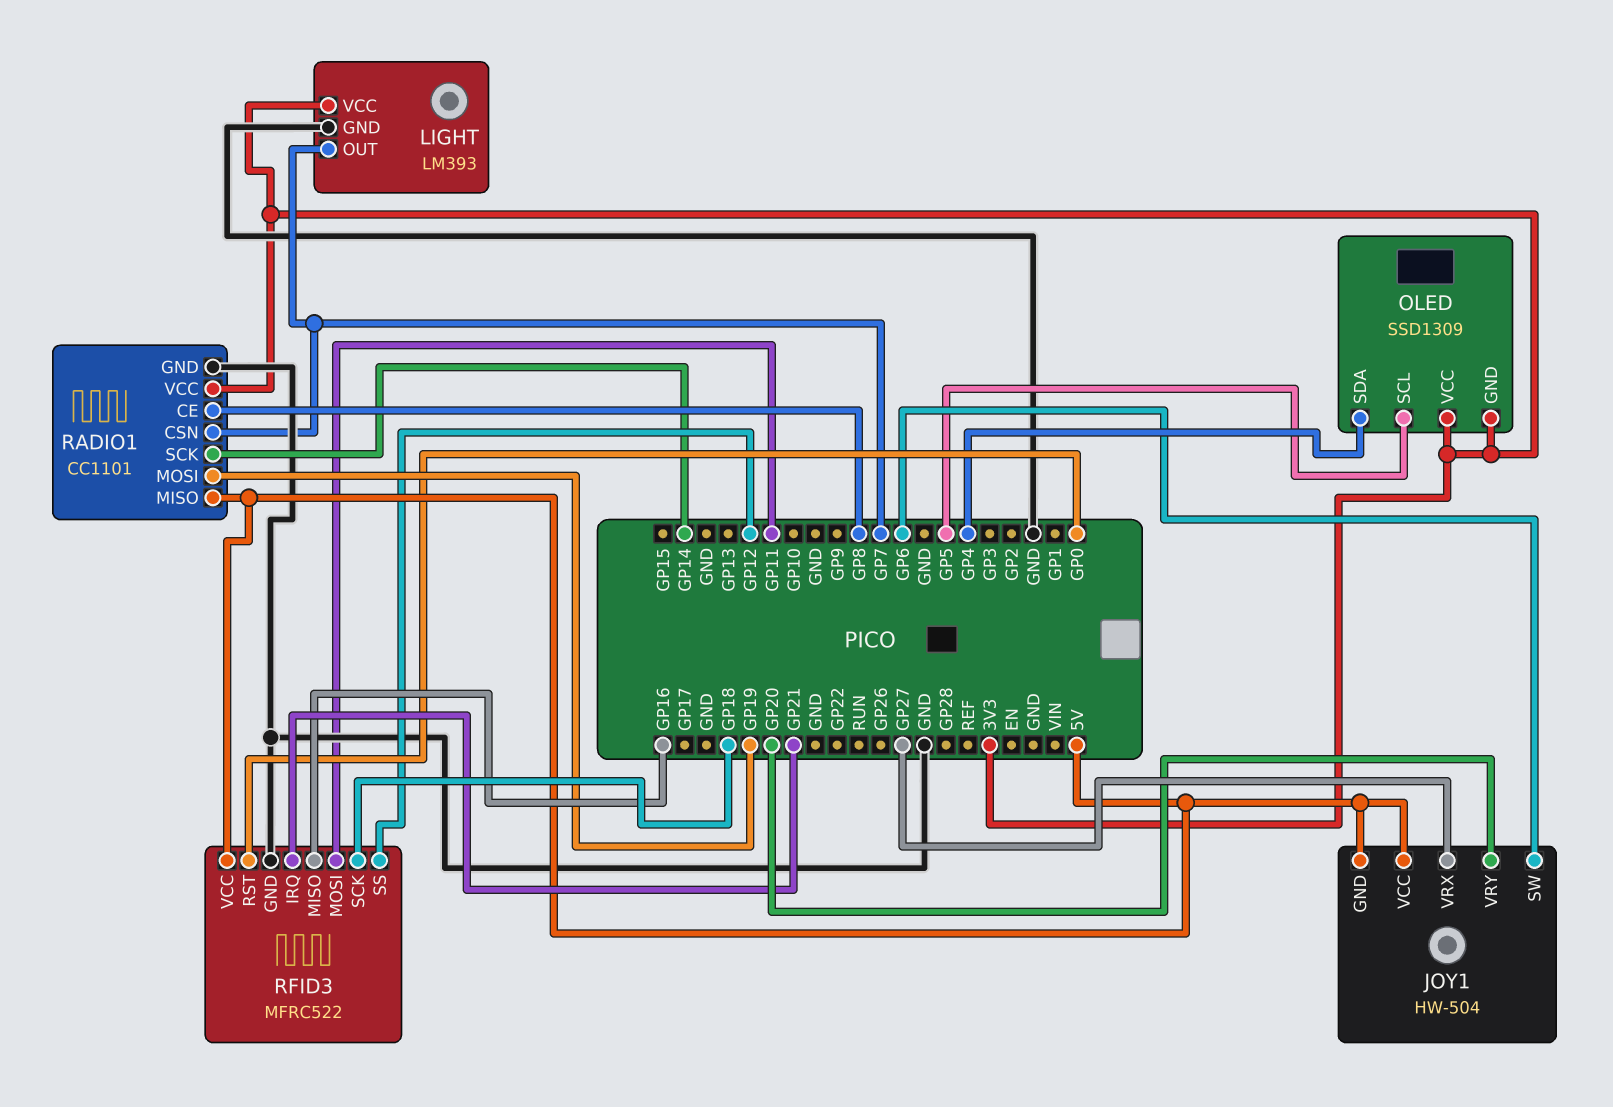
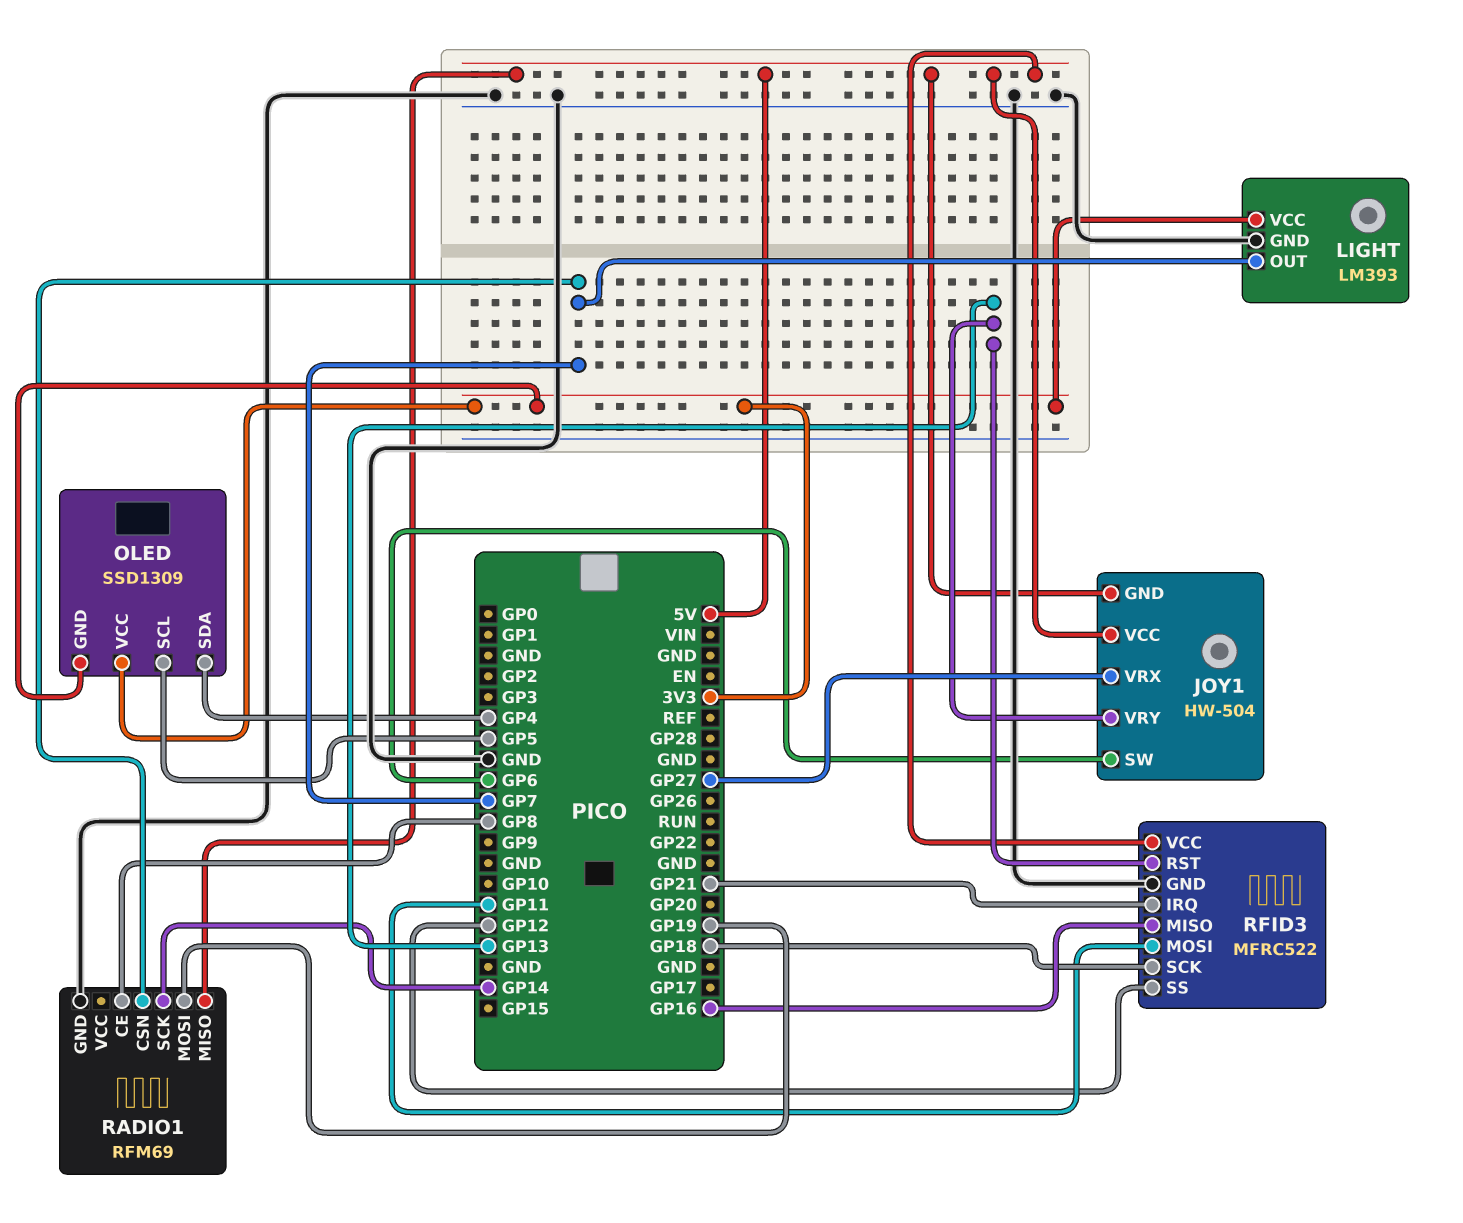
JOY1 pin VRY: GP20 -> GP13
RADIO1: CC1101 -> RFM69
RADIO1 pin VCC: 3V3 -> none
RFID3 pin RST: GP0 -> GP13

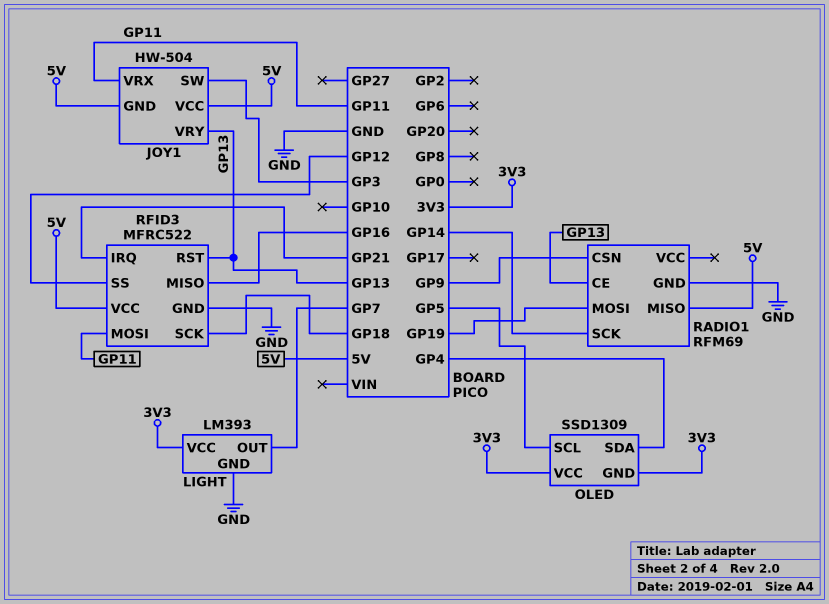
JOY1 pin SW: GP6 -> GP3
JOY1 pin VRX: GP27 -> GP11
RADIO1 pin CE: GP8 -> GP13
RADIO1 pin CSN: GP7 -> GP9

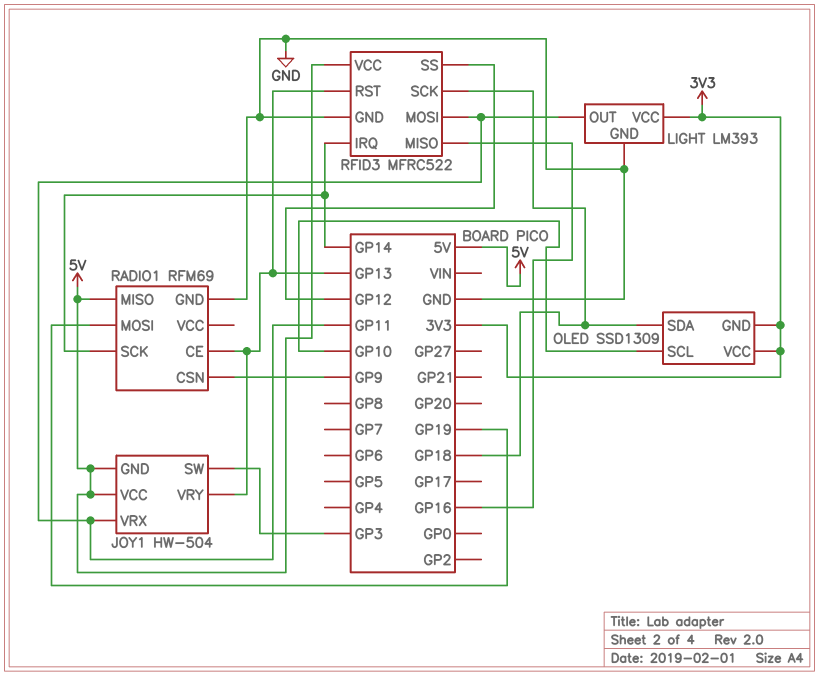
LIGHT pin OUT: GP7 -> GP11
OLED pin SCL: GP5 -> GP10
OLED pin SDA: GP4 -> GP18
RFID3 pin IRQ: GP21 -> GP14

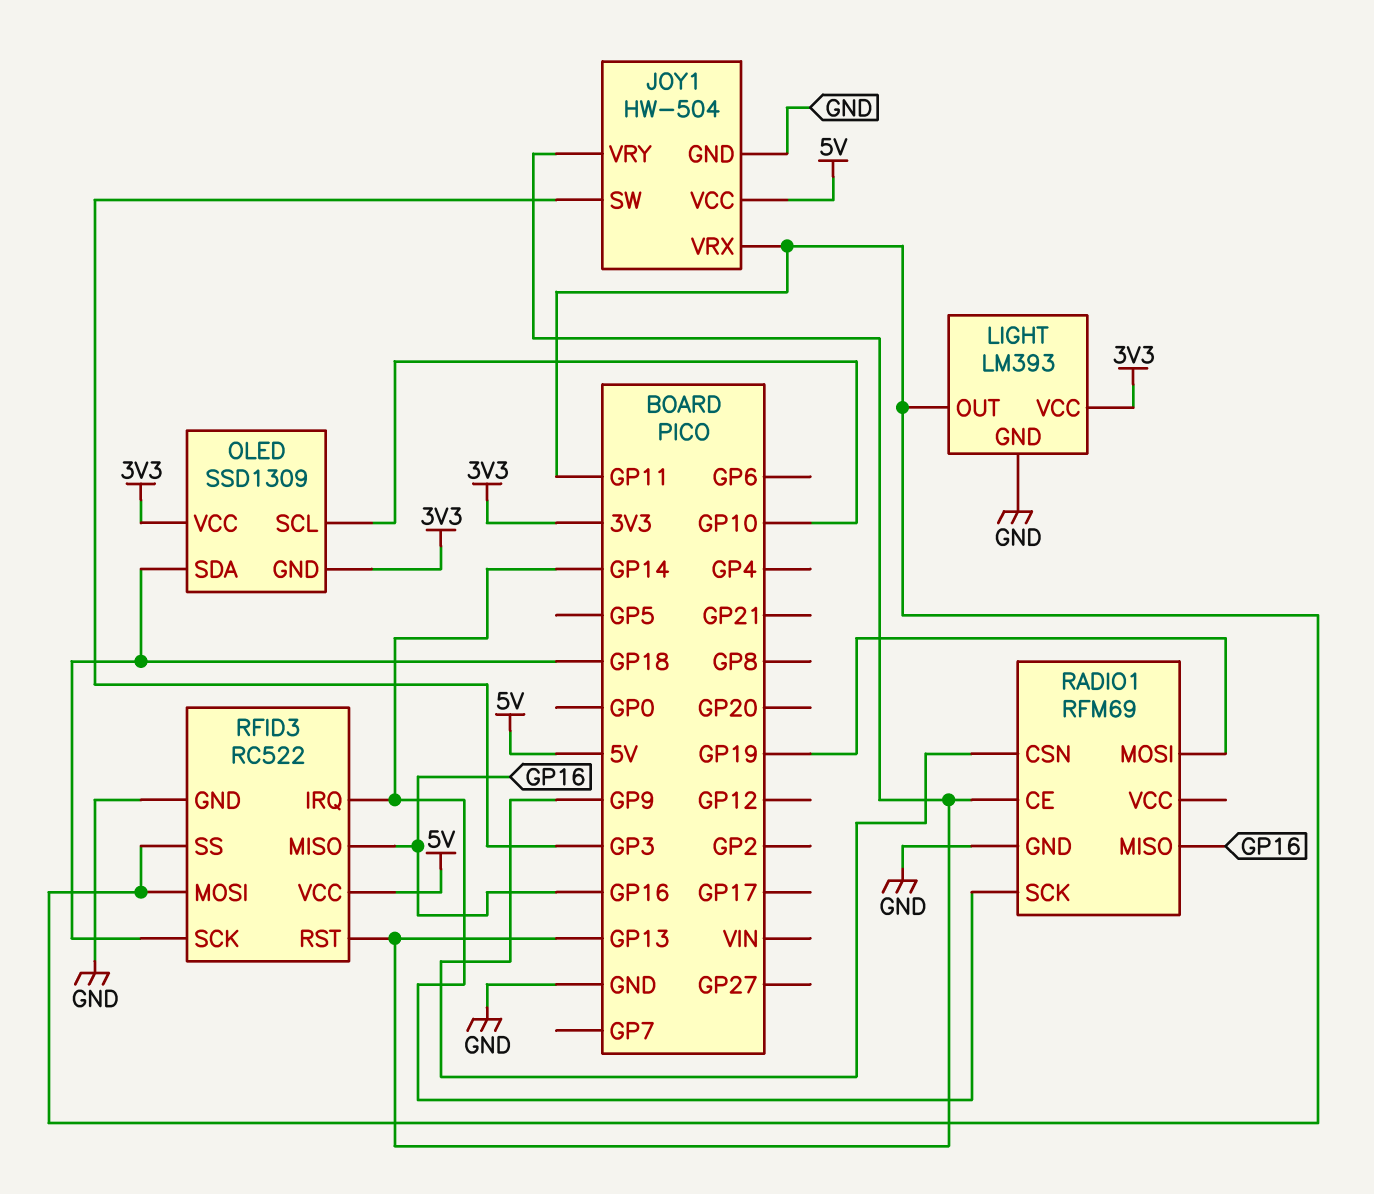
JOY1 pin GND: 5V -> GND
RADIO1 pin MISO: 5V -> GP16
RFID3: MFRC522 -> RC522
RFID3 pin SS: GP12 -> GP11

